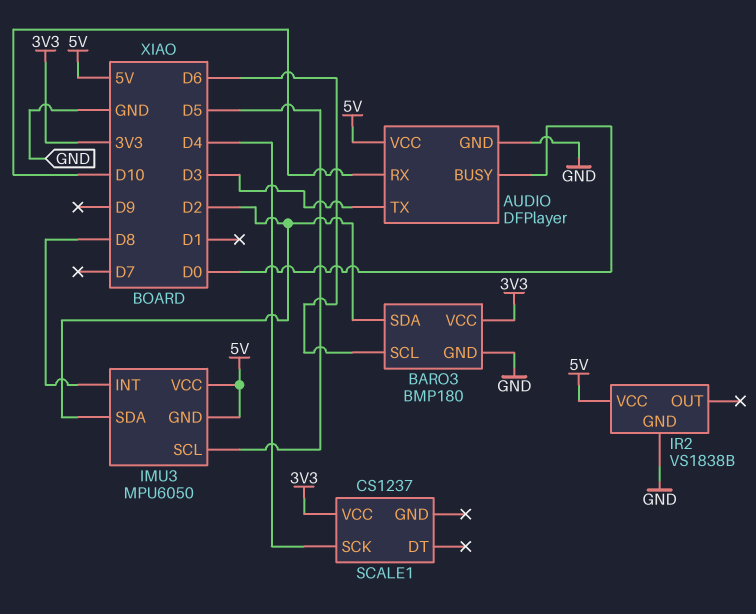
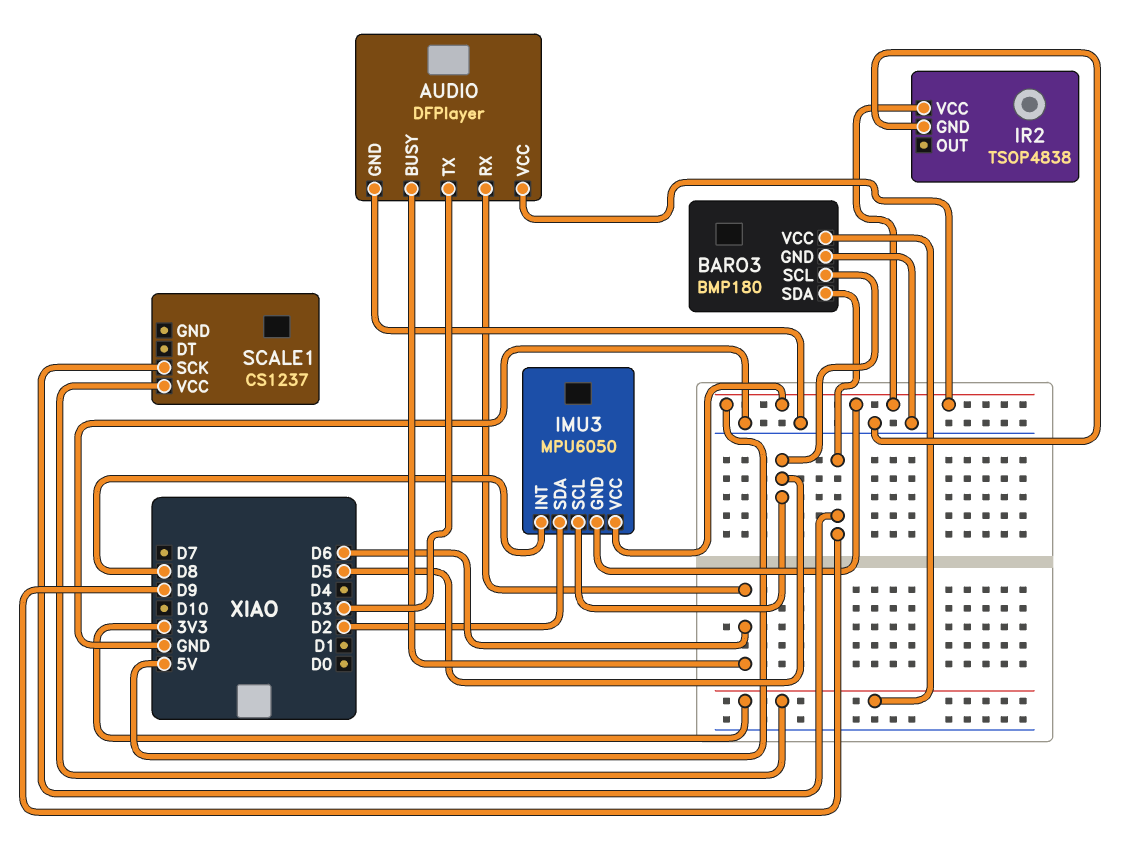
AUDIO pin BUSY: D0 -> D6
AUDIO pin RX: D10 -> D6
BARO3 pin SCL: D6 -> D5
BARO3 pin SDA: D2 -> D9
IR2: VS1838B -> TSOP4838
SCALE1 pin SCK: D4 -> D9

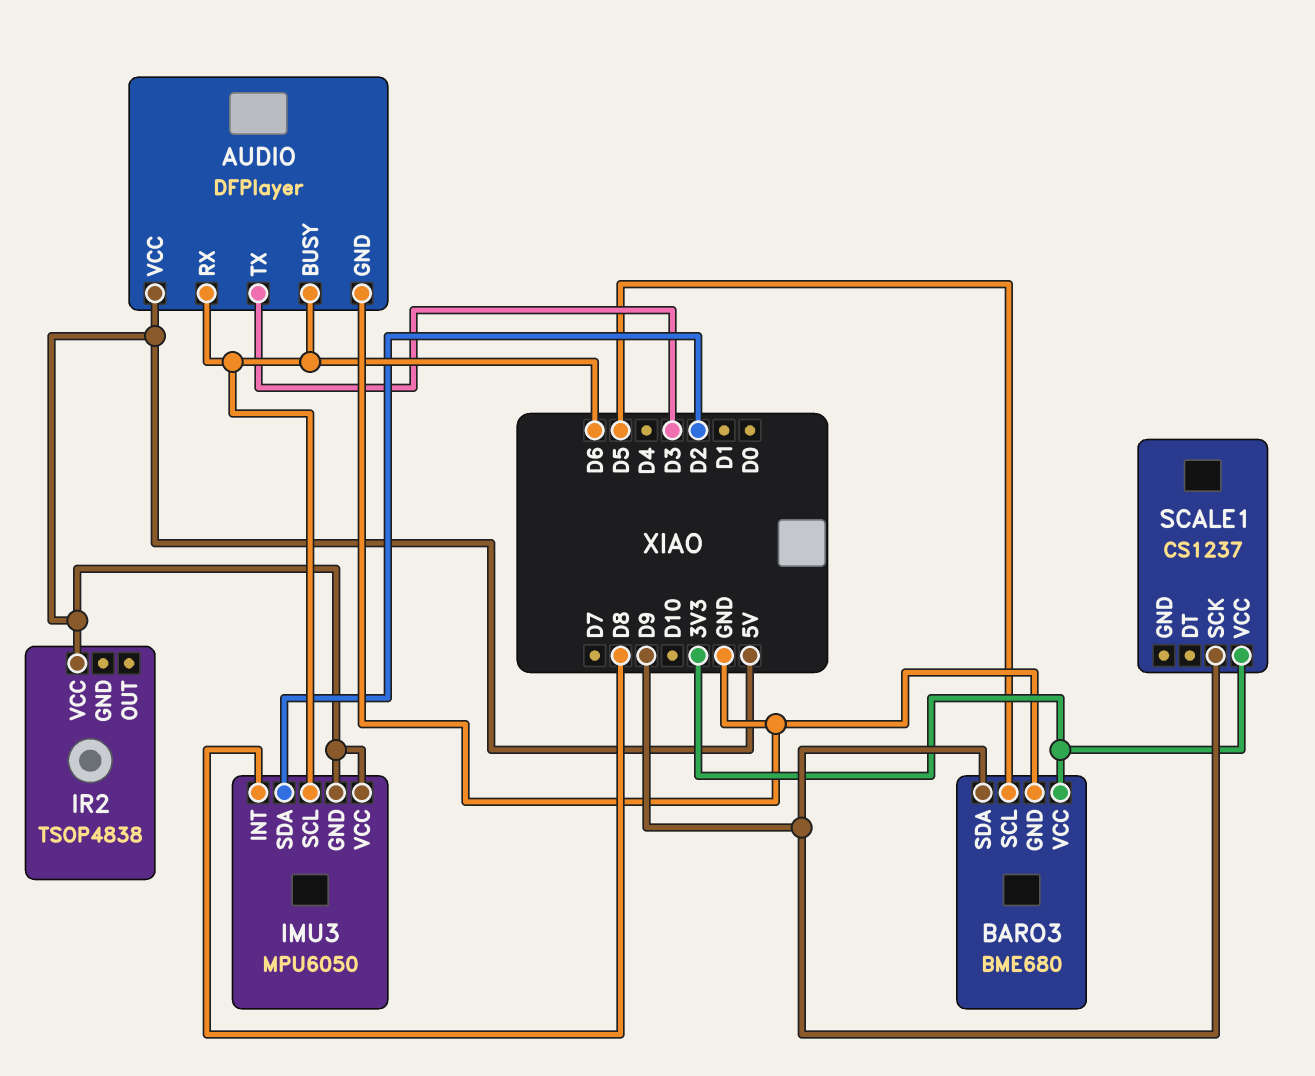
BARO3: BMP180 -> BME680
IMU3 pin SCL: D5 -> D6
IR2 pin GND: GND -> none

